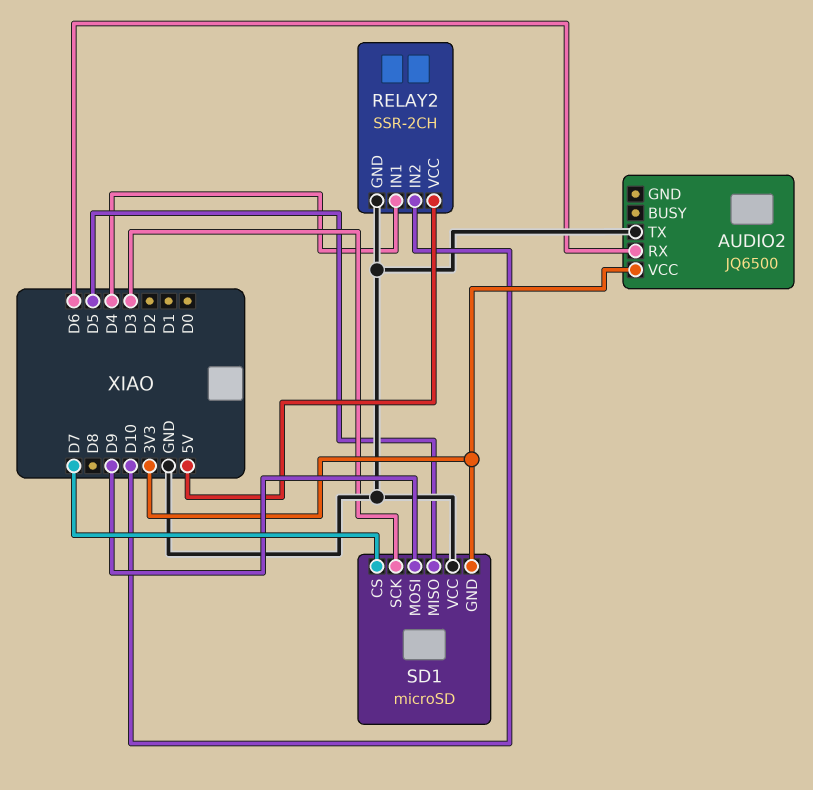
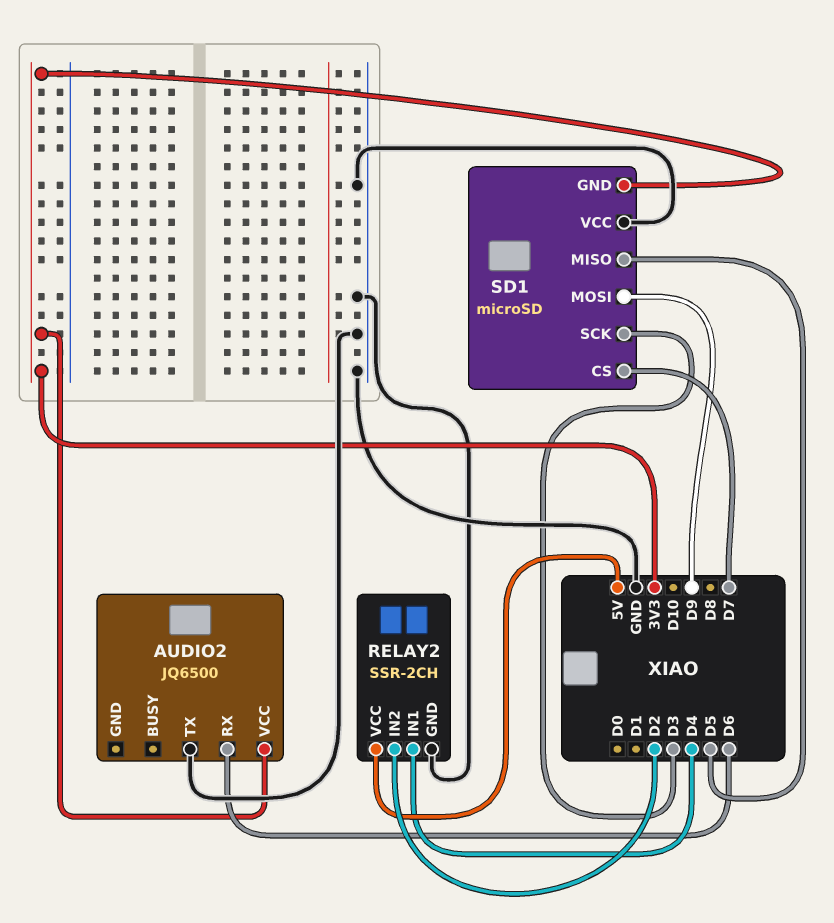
RELAY2 pin IN2: D10 -> D2

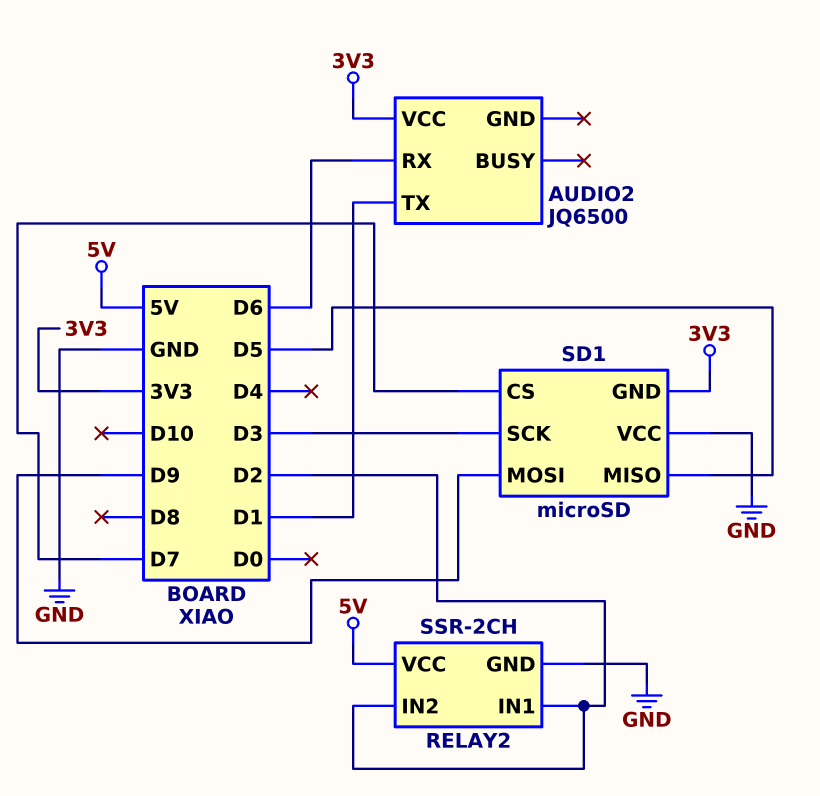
AUDIO2 pin TX: GND -> D1
RELAY2 pin IN1: D4 -> D2

